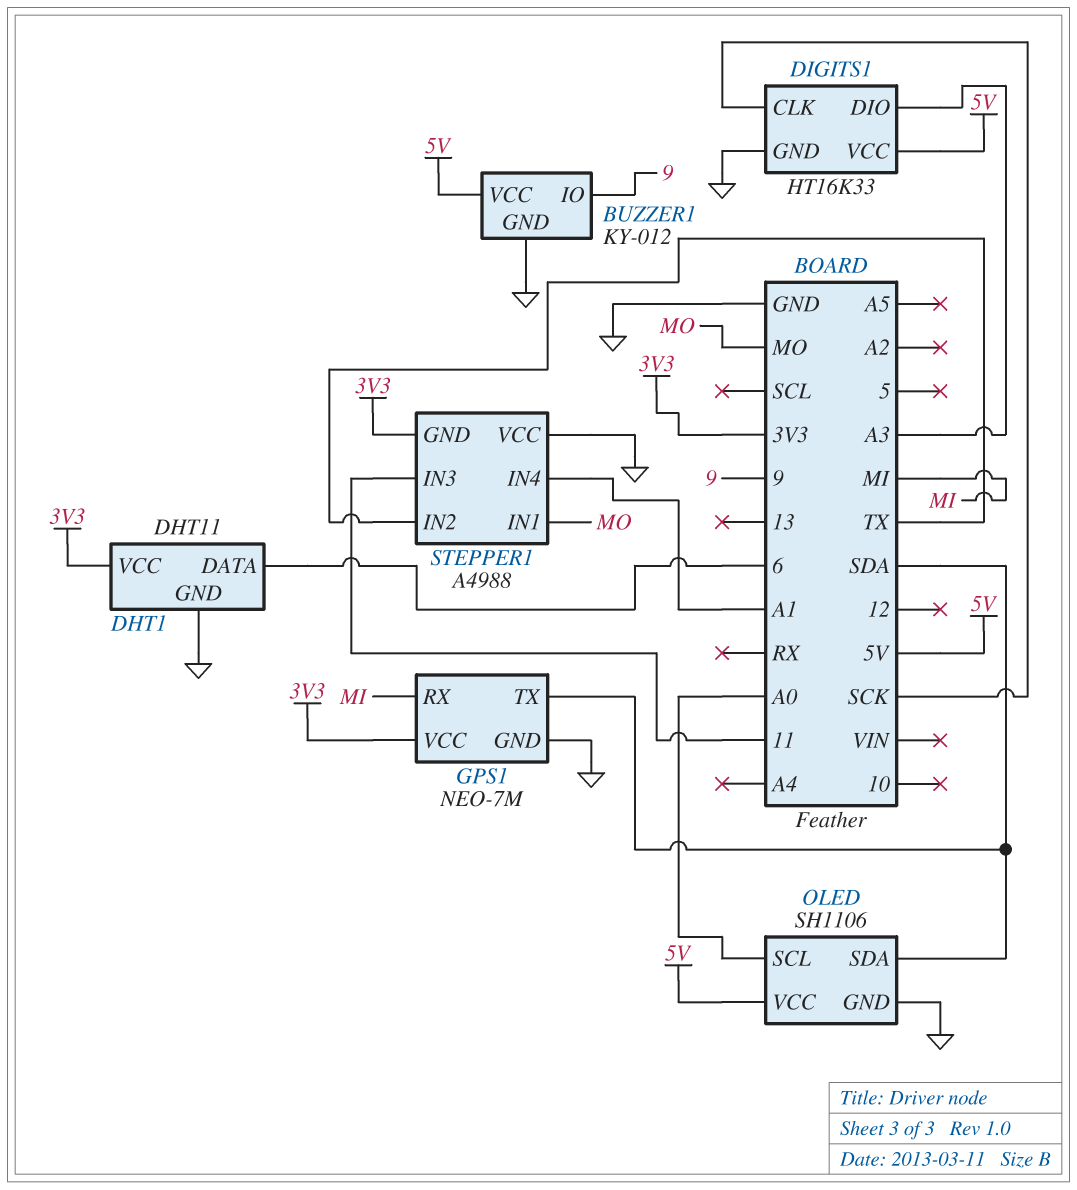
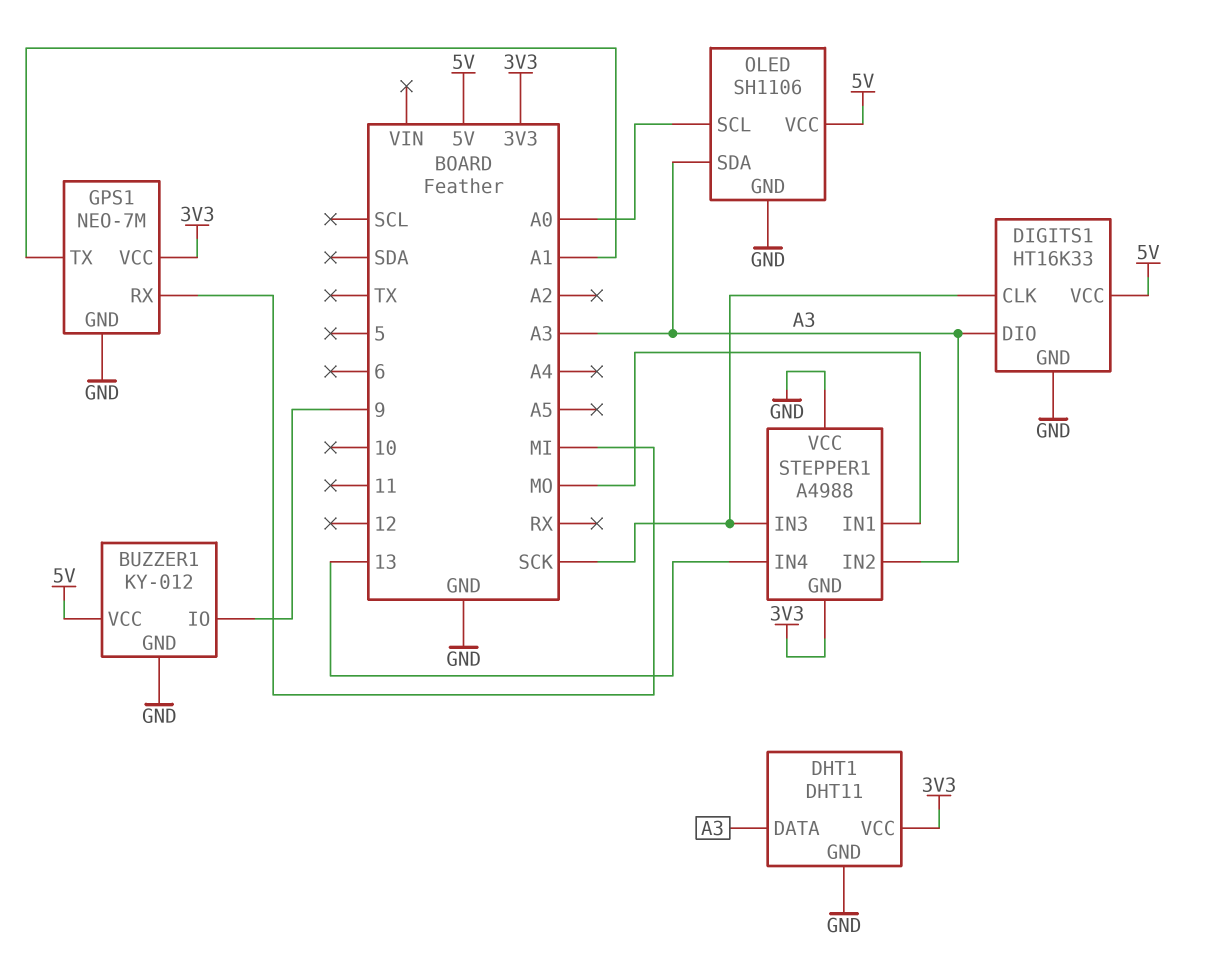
DHT1 pin DATA: 6 -> A3
GPS1 pin TX: SDA -> A1
OLED pin SDA: SDA -> A3
STEPPER1 pin IN2: TX -> A3
STEPPER1 pin IN3: 11 -> SCK
STEPPER1 pin IN4: A1 -> 13

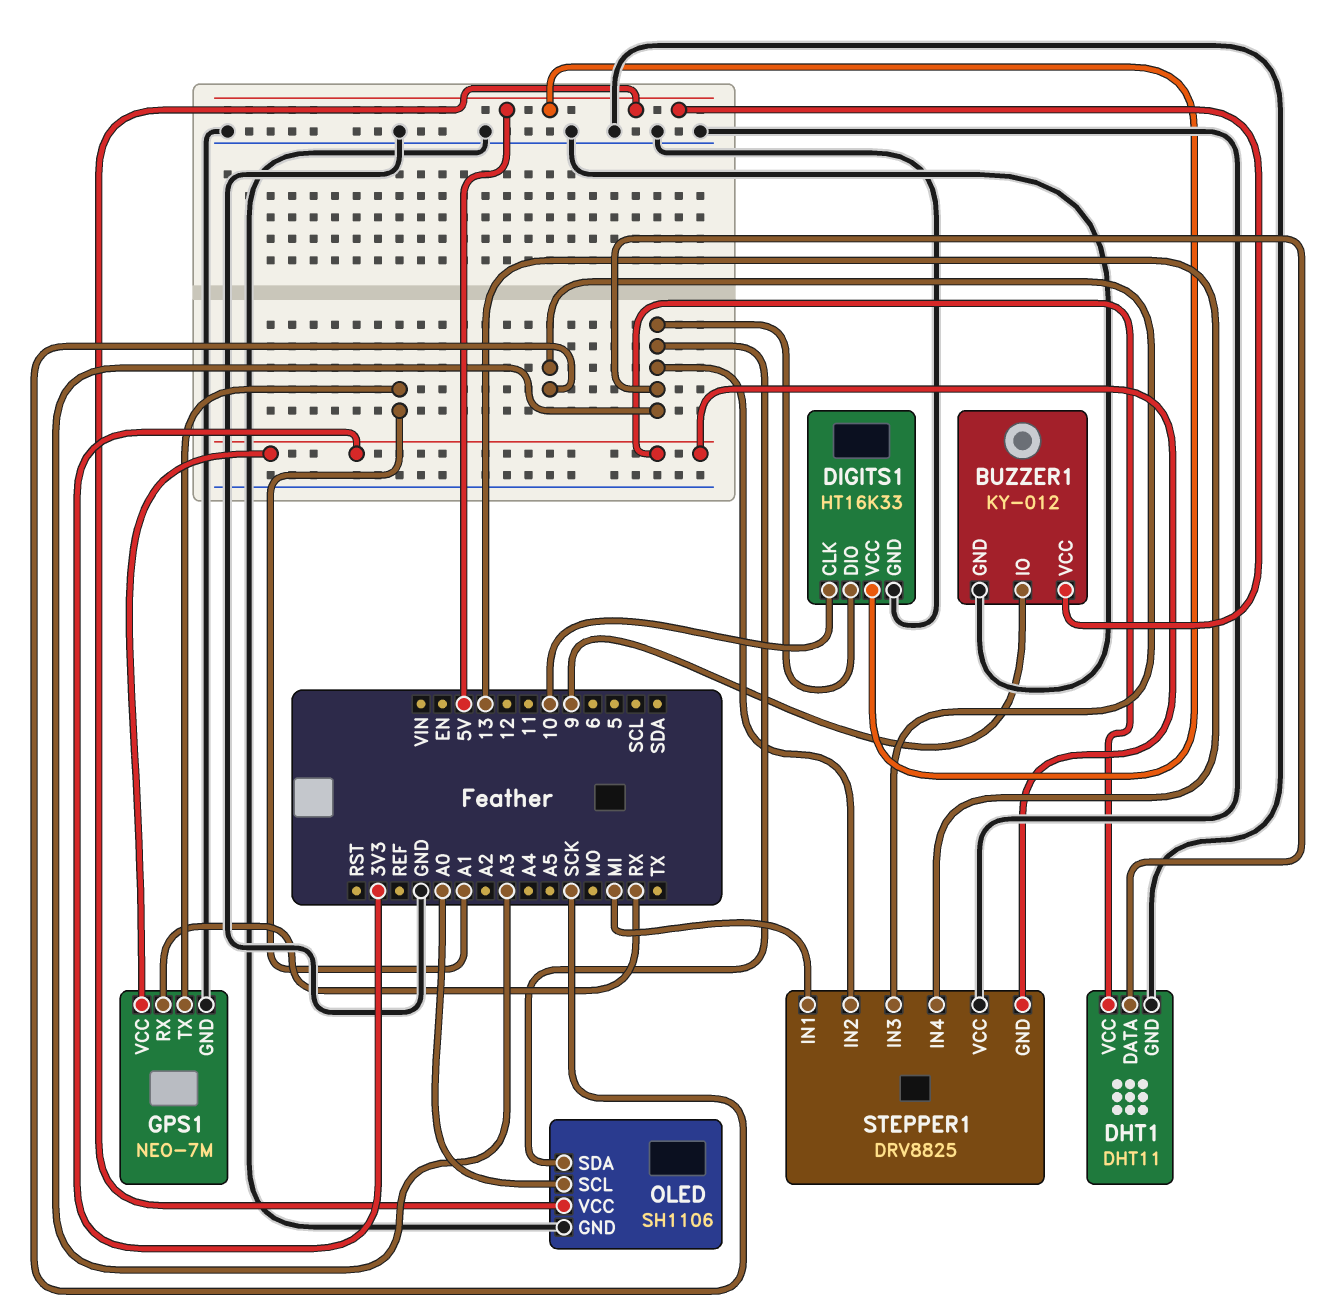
DIGITS1 pin CLK: SCK -> 10
GPS1 pin RX: MI -> RX
STEPPER1: A4988 -> DRV8825
STEPPER1 pin IN1: MO -> MI

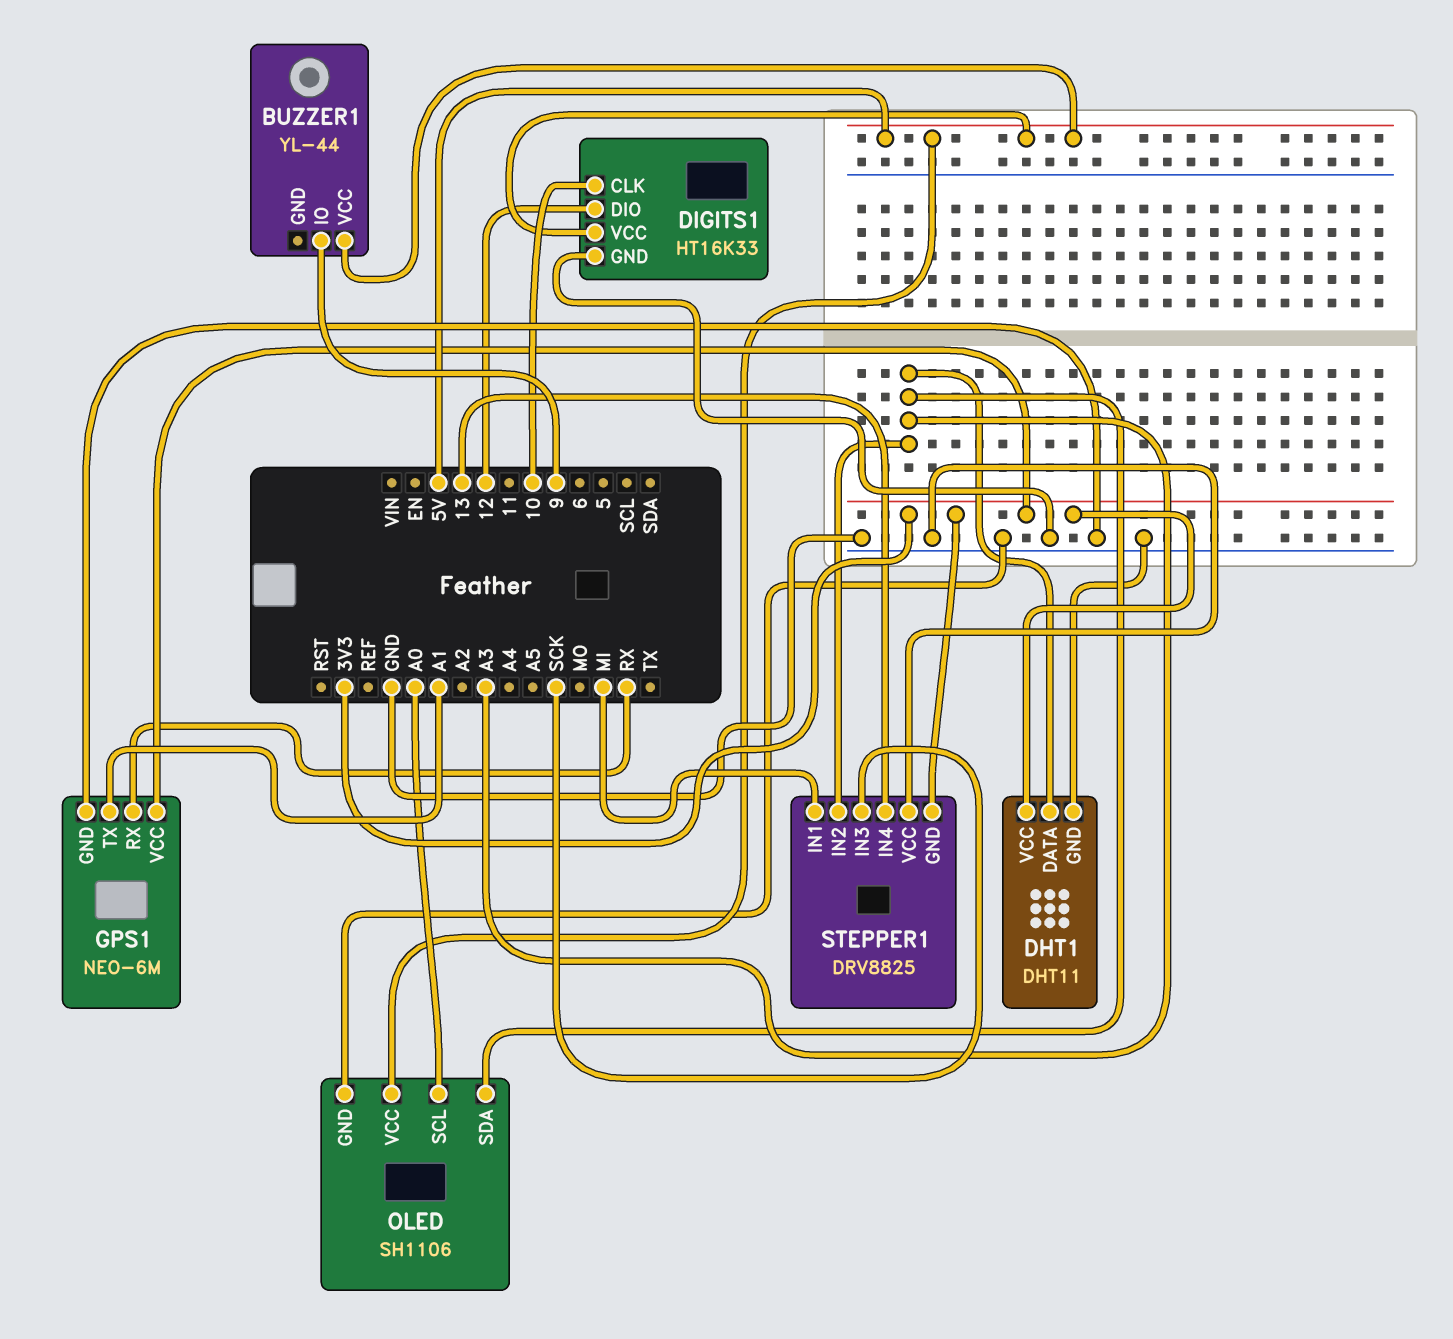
BUZZER1: KY-012 -> YL-44
BUZZER1 pin GND: GND -> none
DIGITS1 pin DIO: A3 -> 12
GPS1: NEO-7M -> NEO-6M

